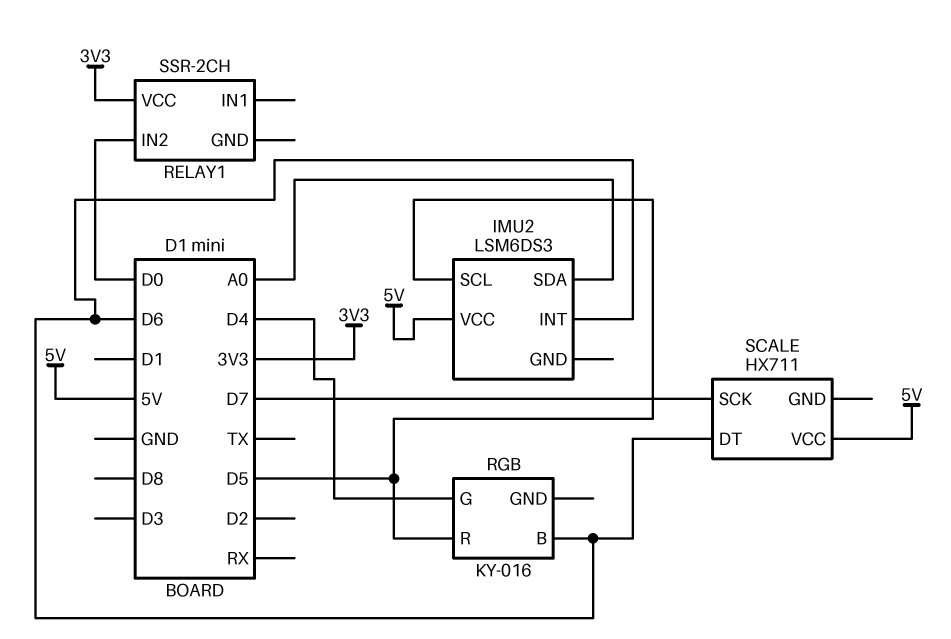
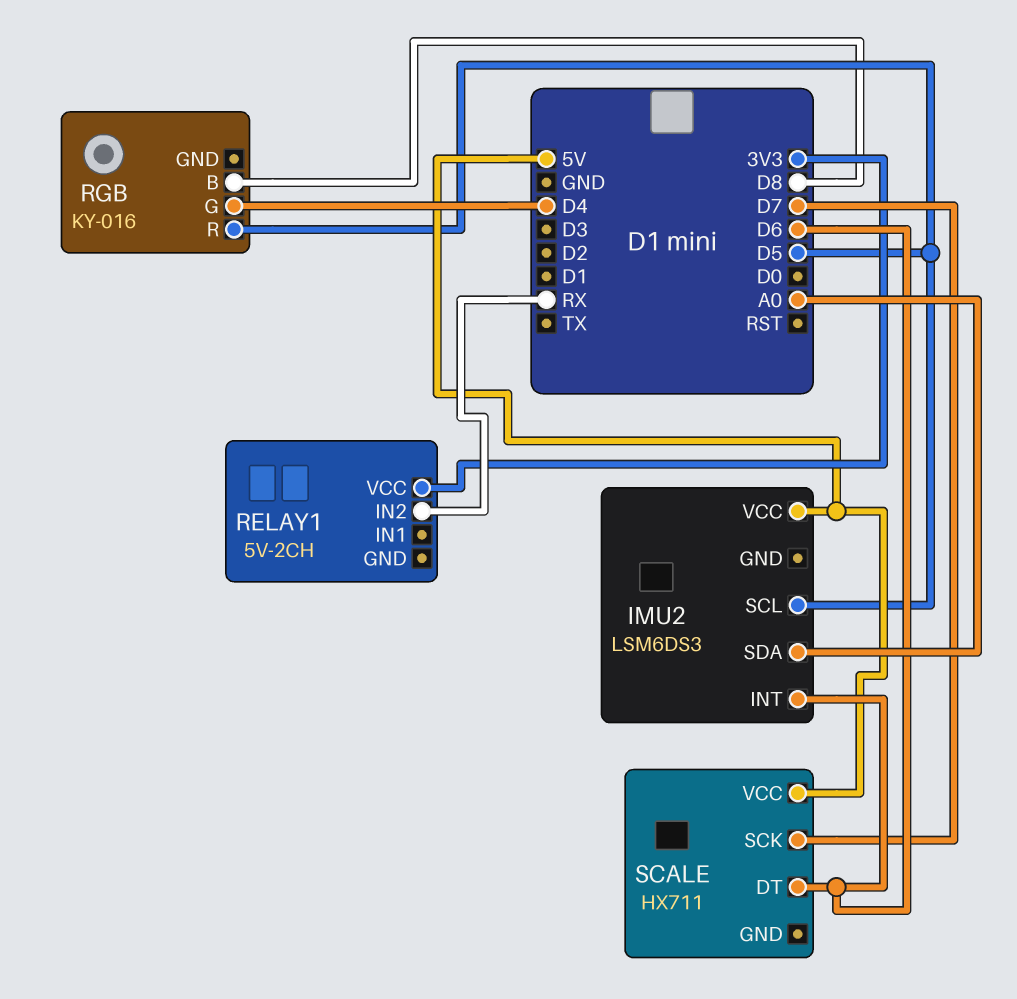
RELAY1: SSR-2CH -> 5V-2CH
RELAY1 pin IN2: D0 -> RX
RGB pin B: D6 -> D8

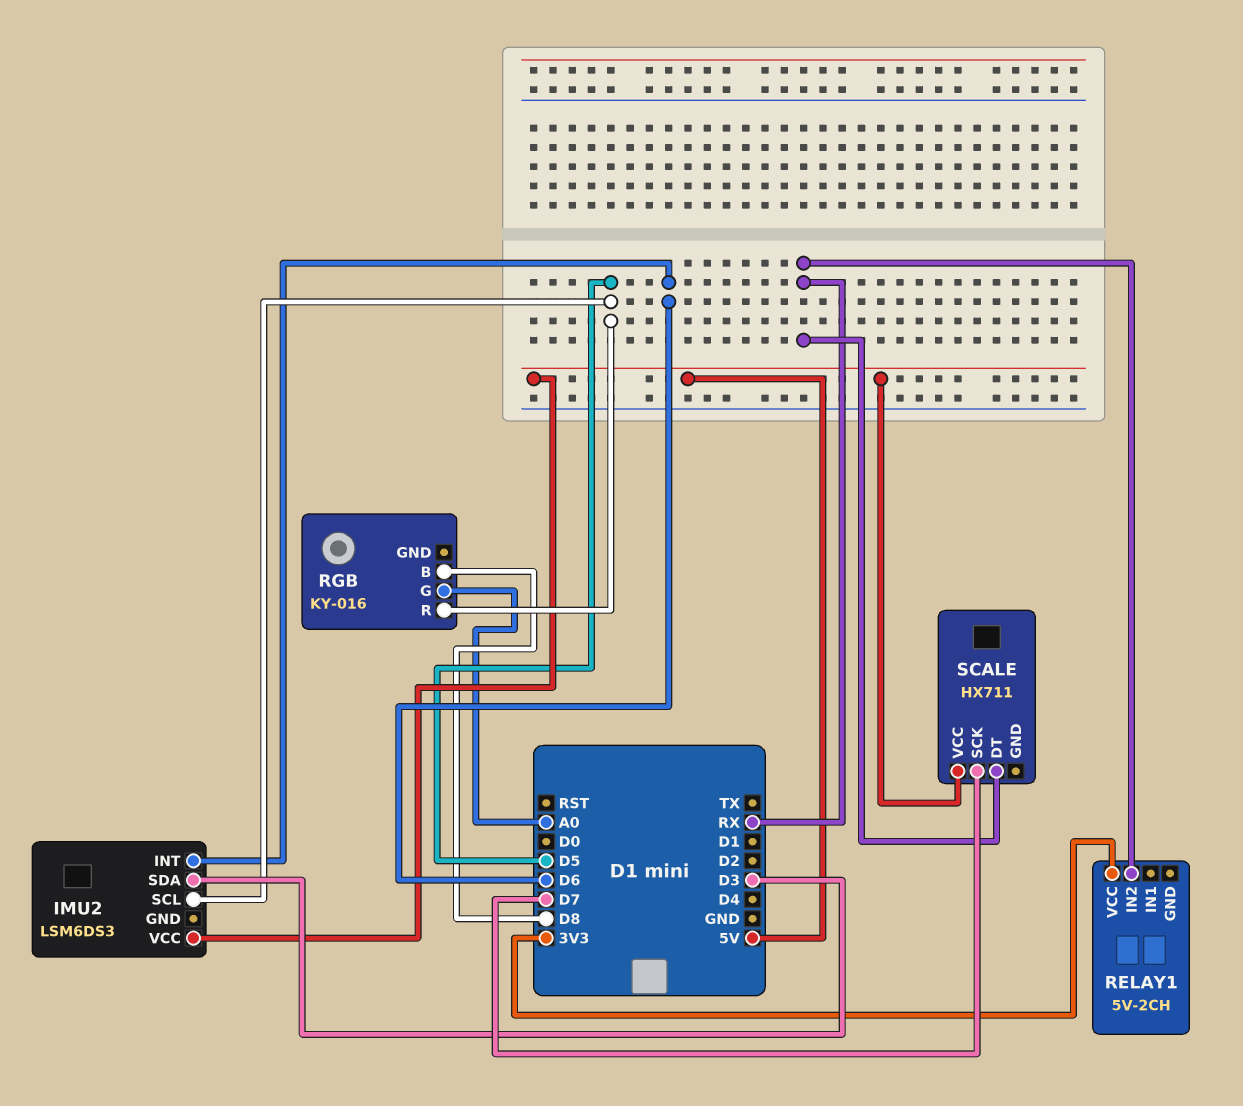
IMU2 pin SDA: A0 -> D3
RGB pin G: D4 -> A0
SCALE pin DT: D6 -> RX

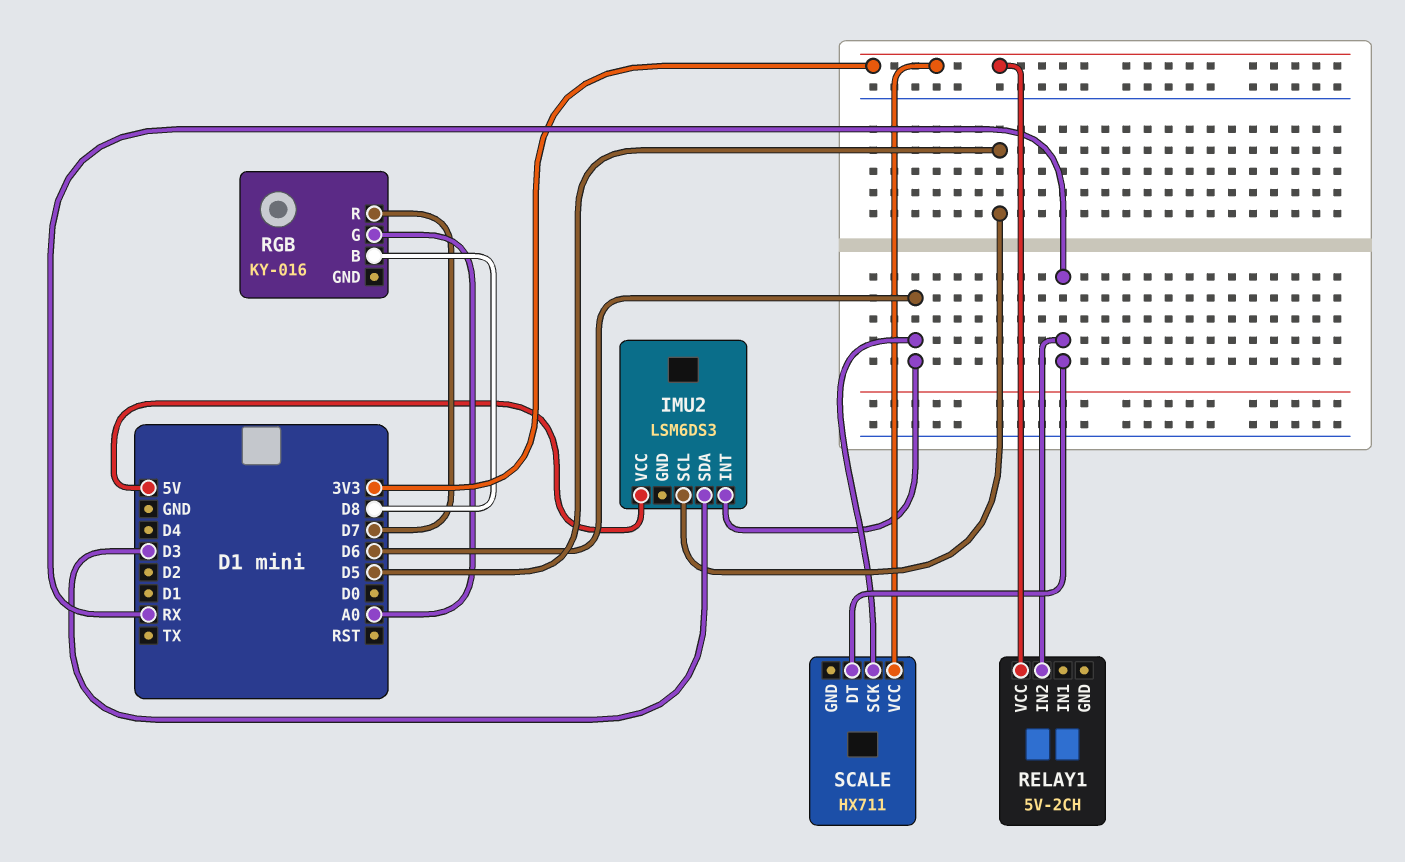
RGB pin R: D5 -> D7
SCALE pin SCK: D7 -> D6
SCALE pin VCC: 5V -> 3V3

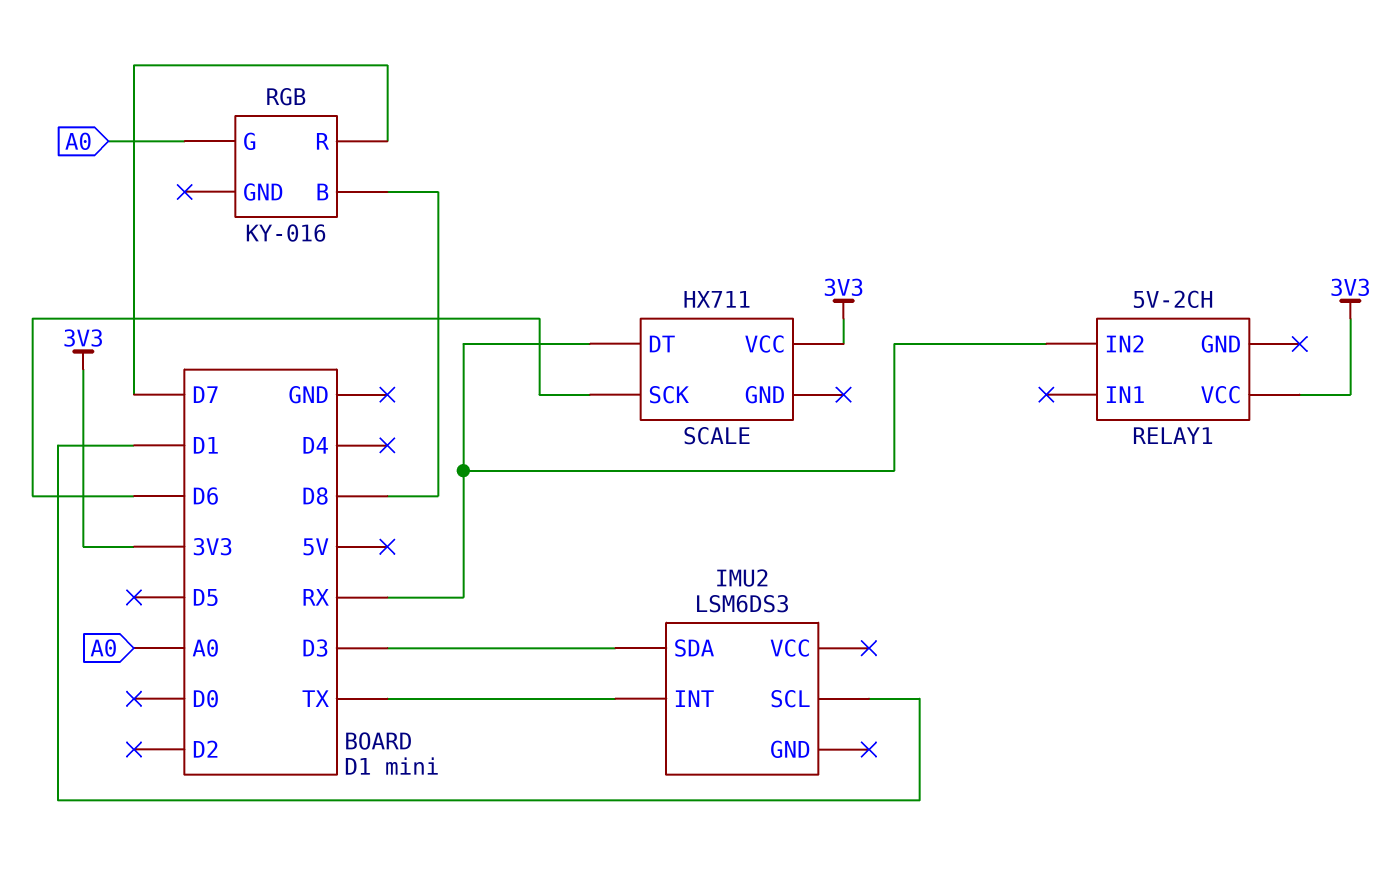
IMU2 pin INT: D6 -> TX
IMU2 pin SCL: D5 -> D1
IMU2 pin VCC: 5V -> none

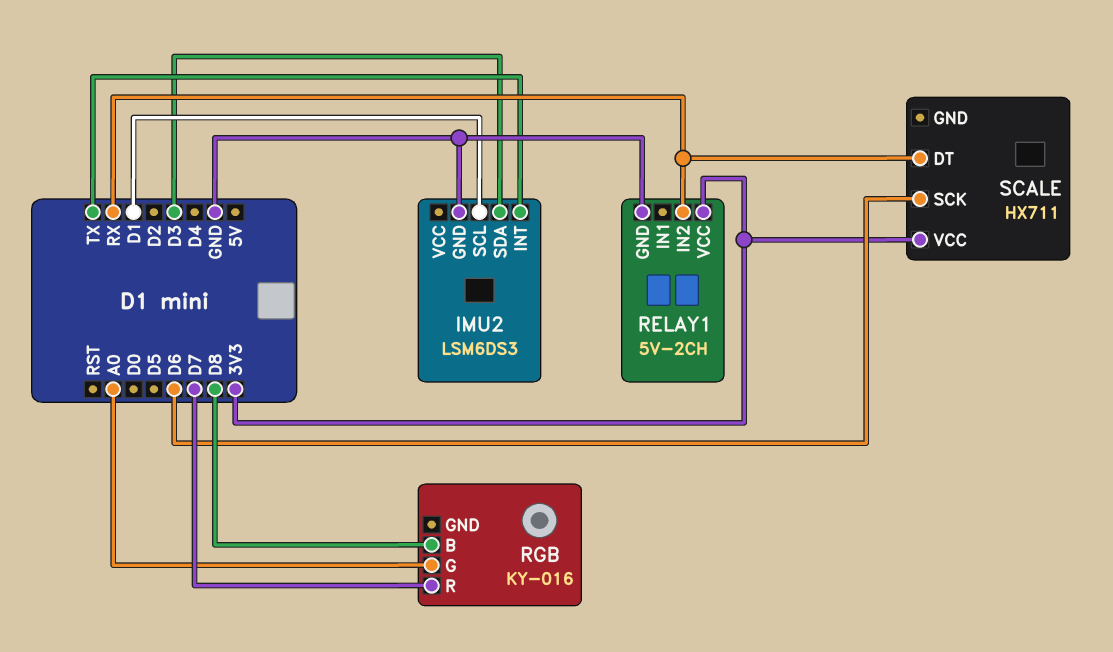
IMU2 pin GND: none -> GND
RELAY1 pin GND: none -> GND

